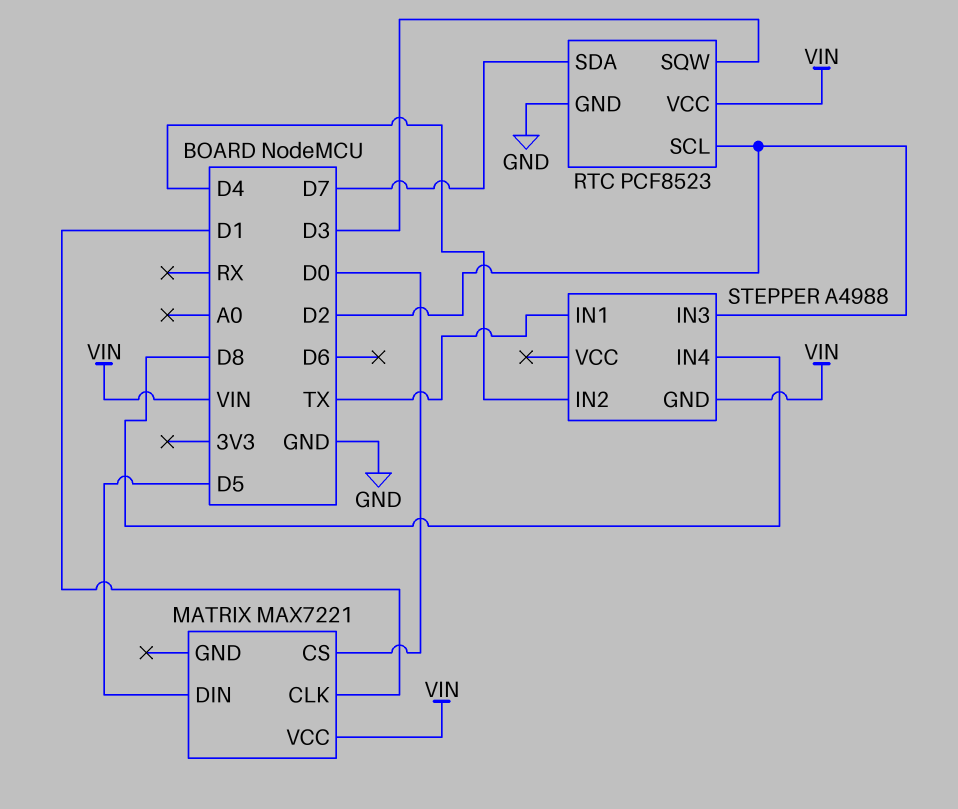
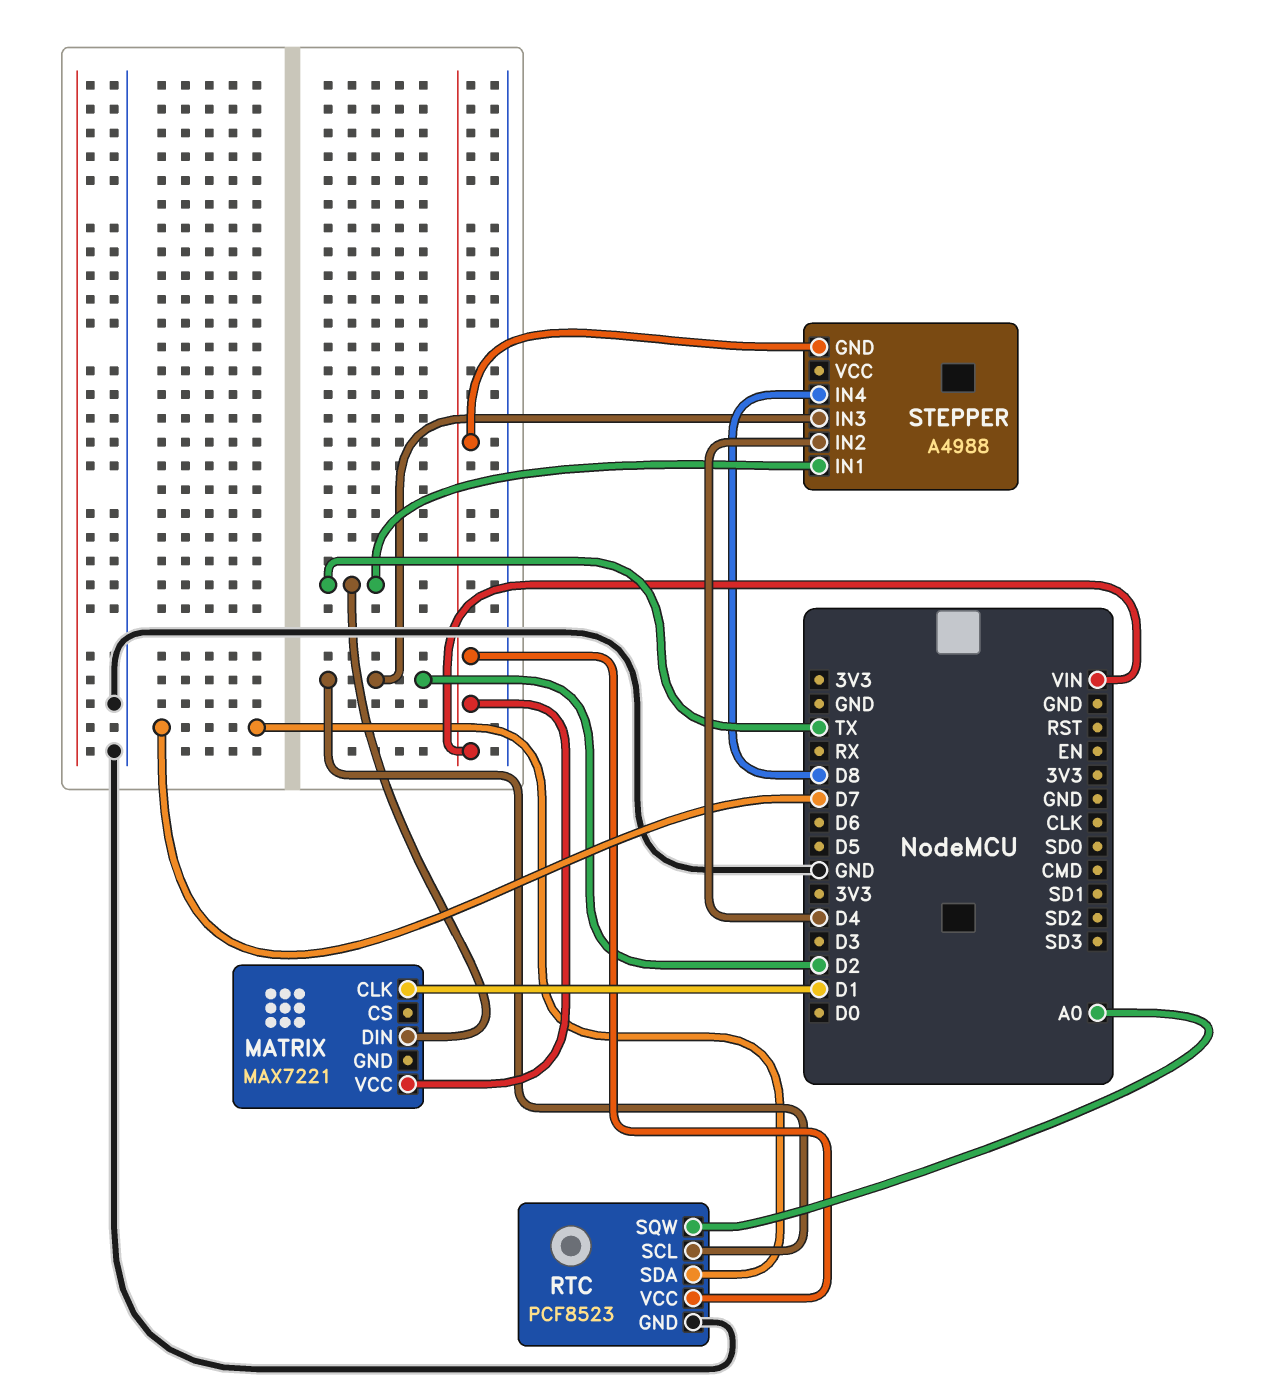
MATRIX pin CS: D0 -> none
MATRIX pin DIN: D5 -> TX
RTC pin SQW: D3 -> A0

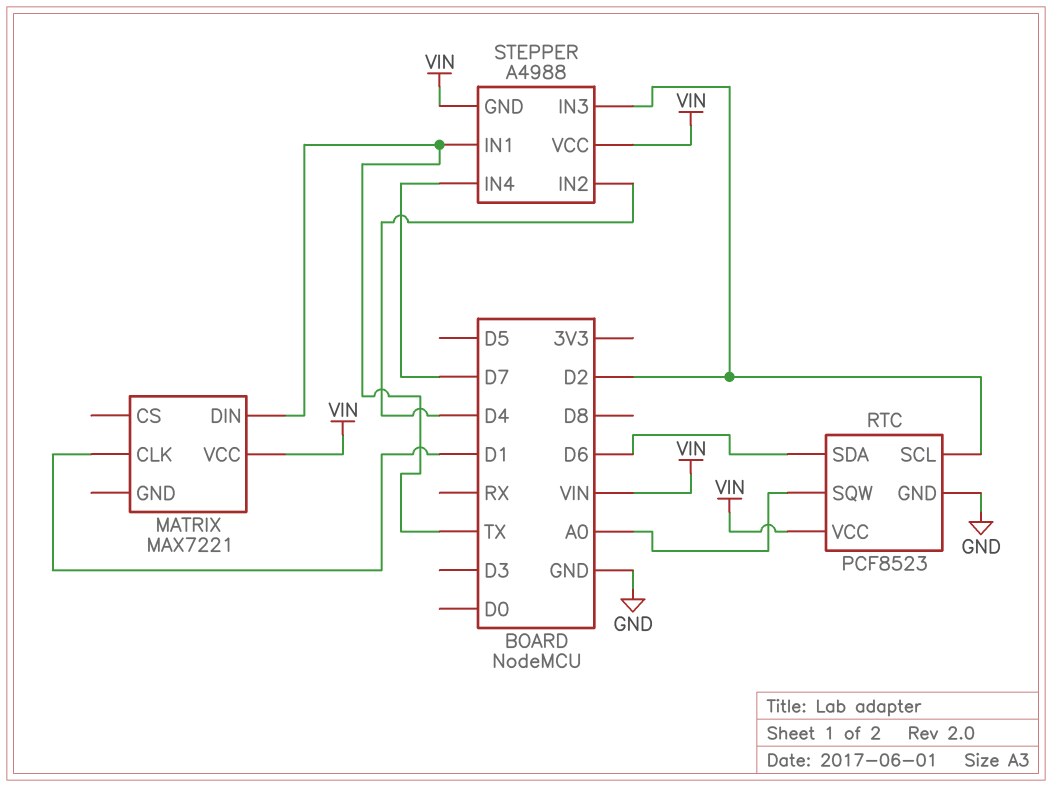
RTC pin SDA: D7 -> D6
STEPPER pin IN4: D8 -> D7
STEPPER pin VCC: none -> VIN

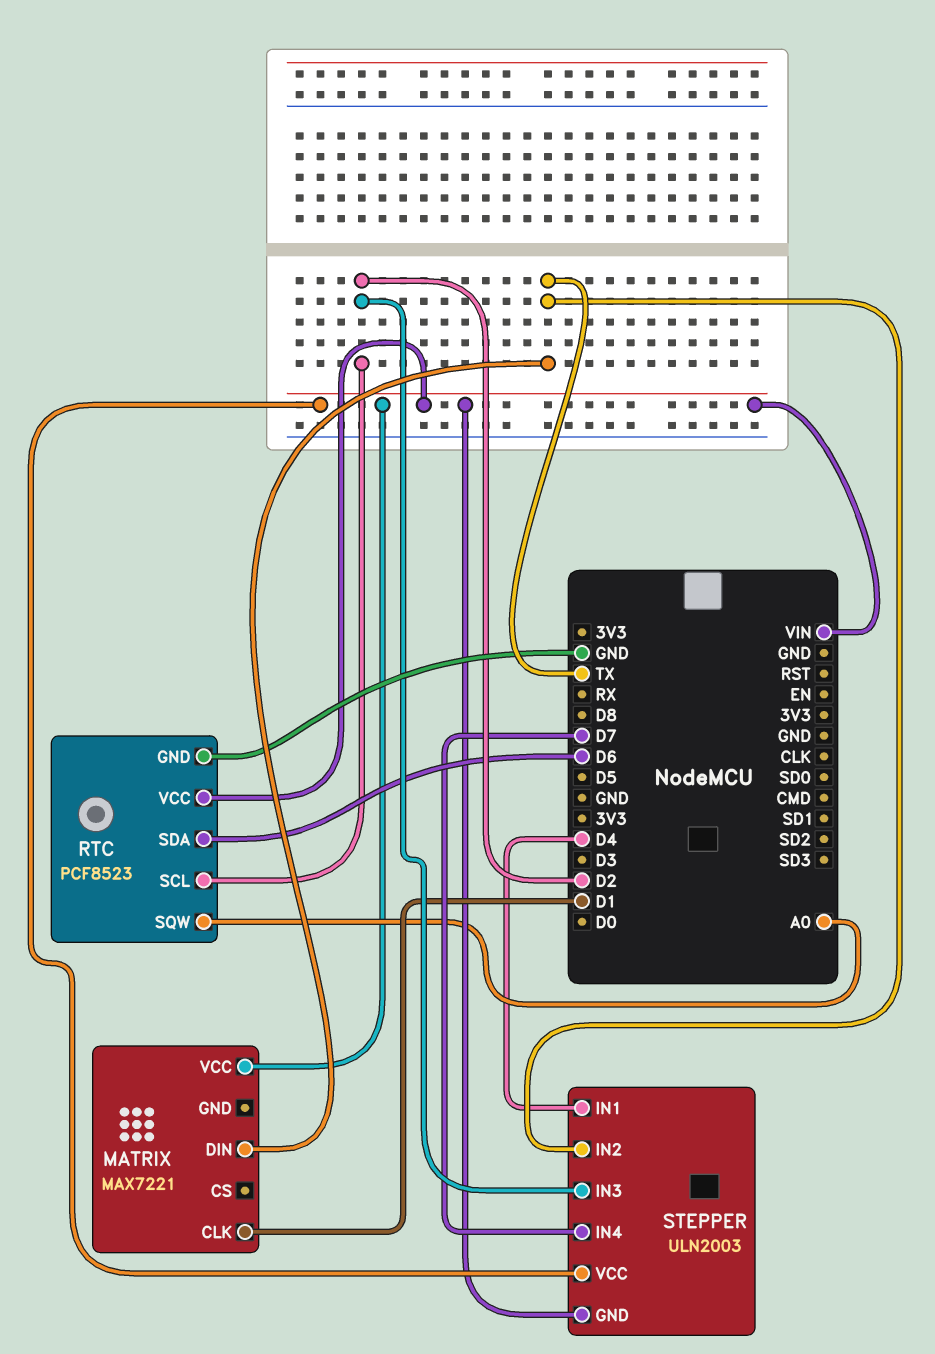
STEPPER: A4988 -> ULN2003
STEPPER pin IN1: TX -> D4
STEPPER pin IN2: D4 -> TX

